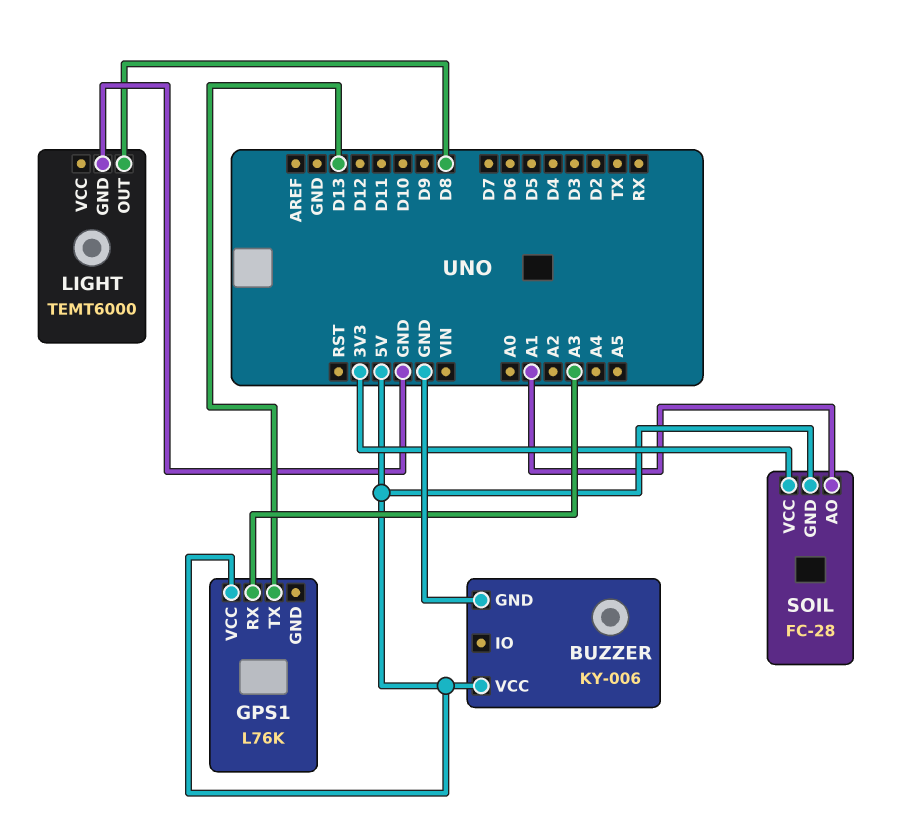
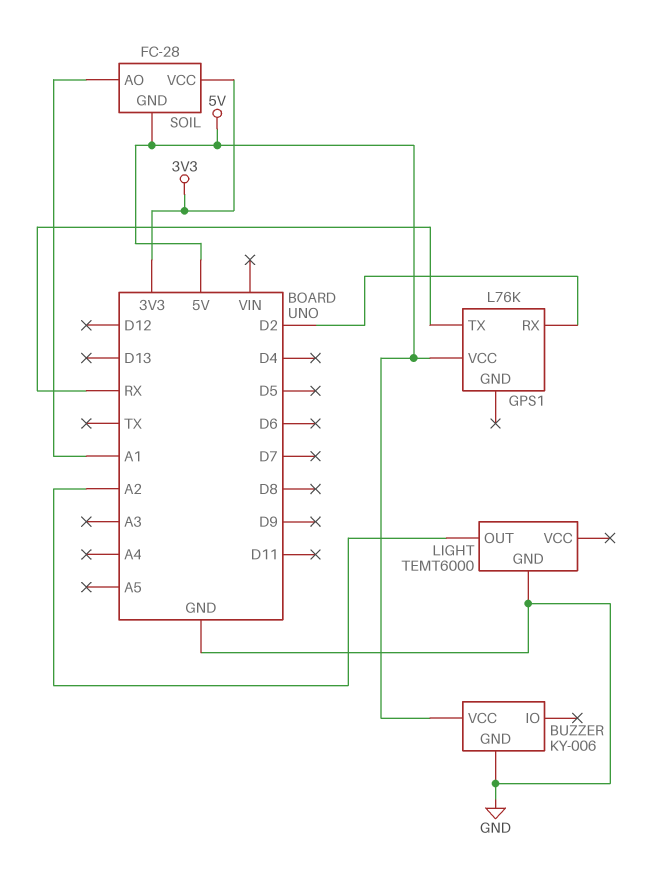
GPS1 pin RX: A3 -> D2
GPS1 pin TX: D13 -> RX
LIGHT pin OUT: D8 -> A2

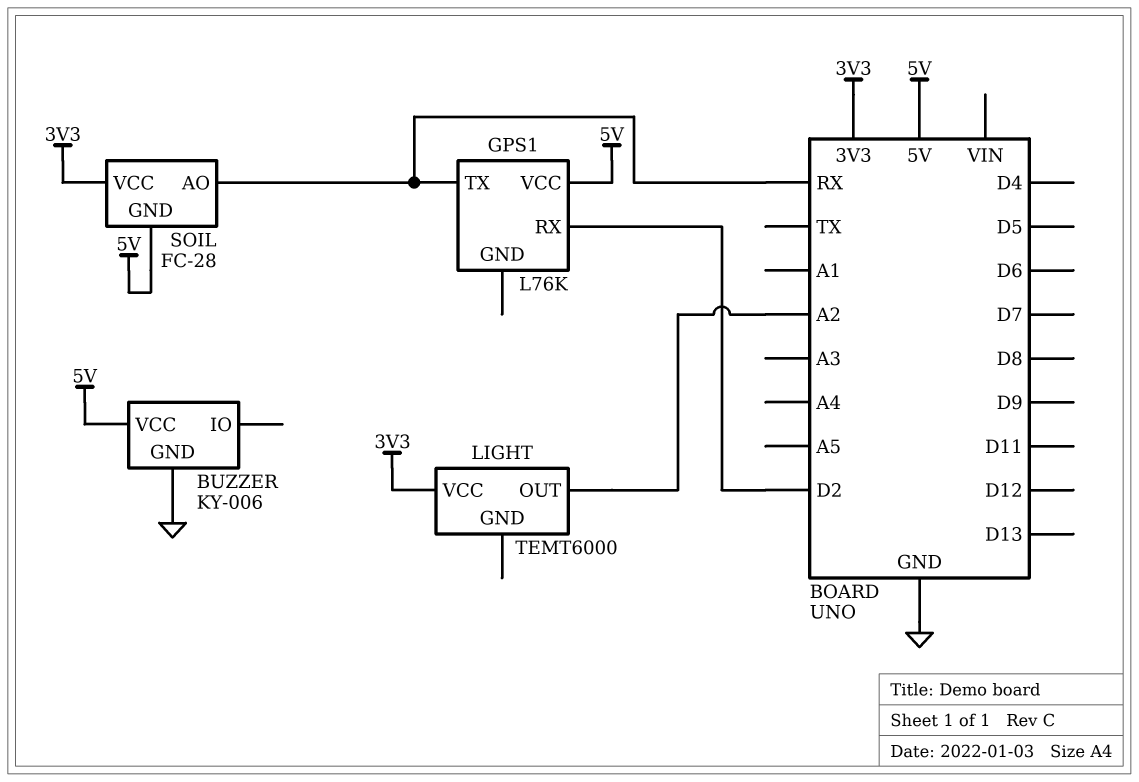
LIGHT pin GND: GND -> none
LIGHT pin VCC: none -> 3V3
SOIL pin AO: A1 -> RX

